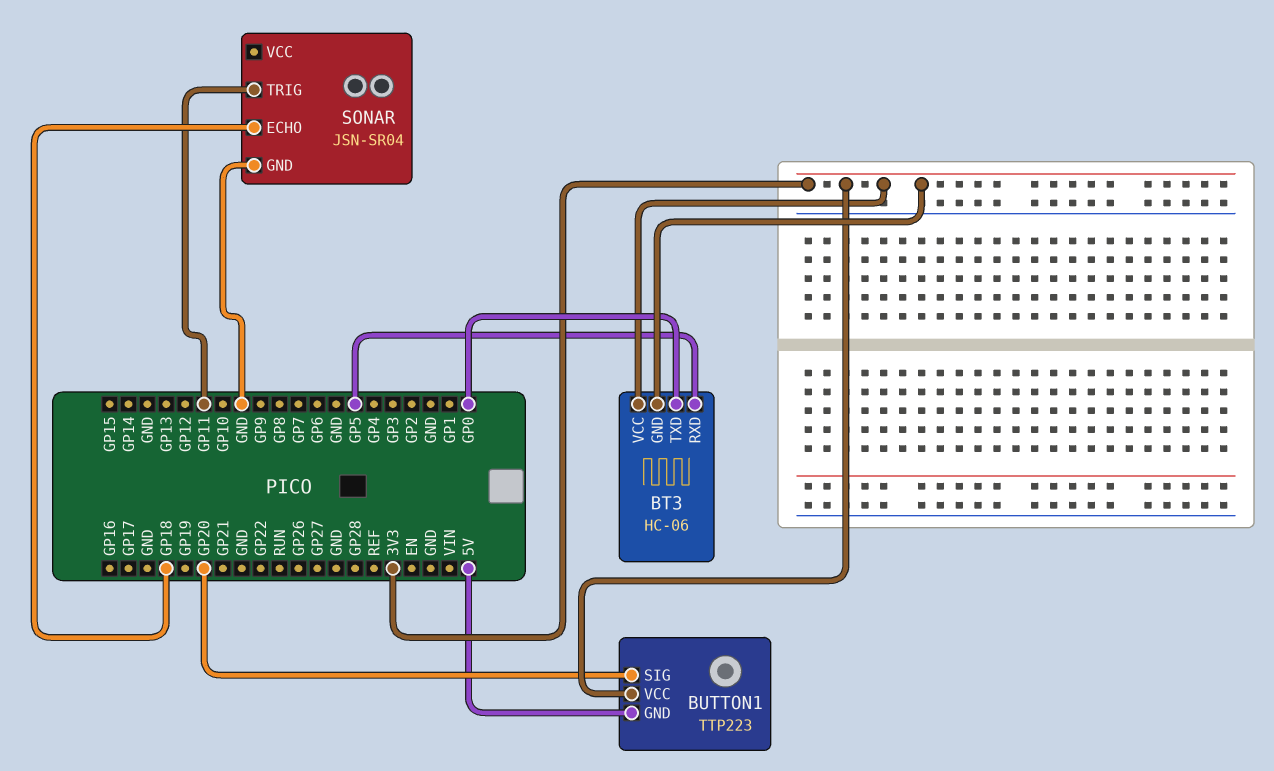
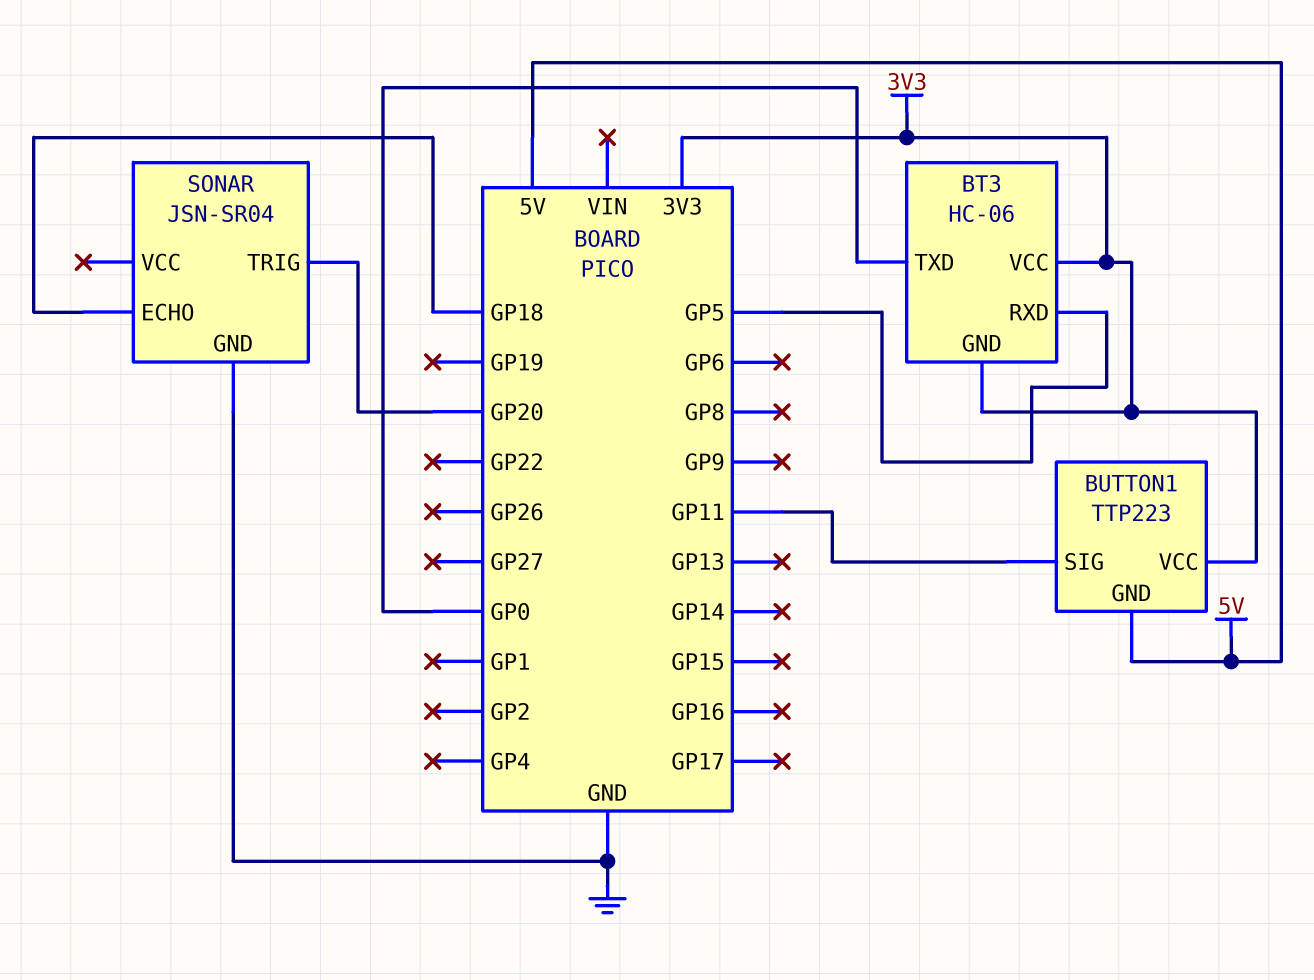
BUTTON1 pin SIG: GP20 -> GP11
SONAR pin TRIG: GP11 -> GP20

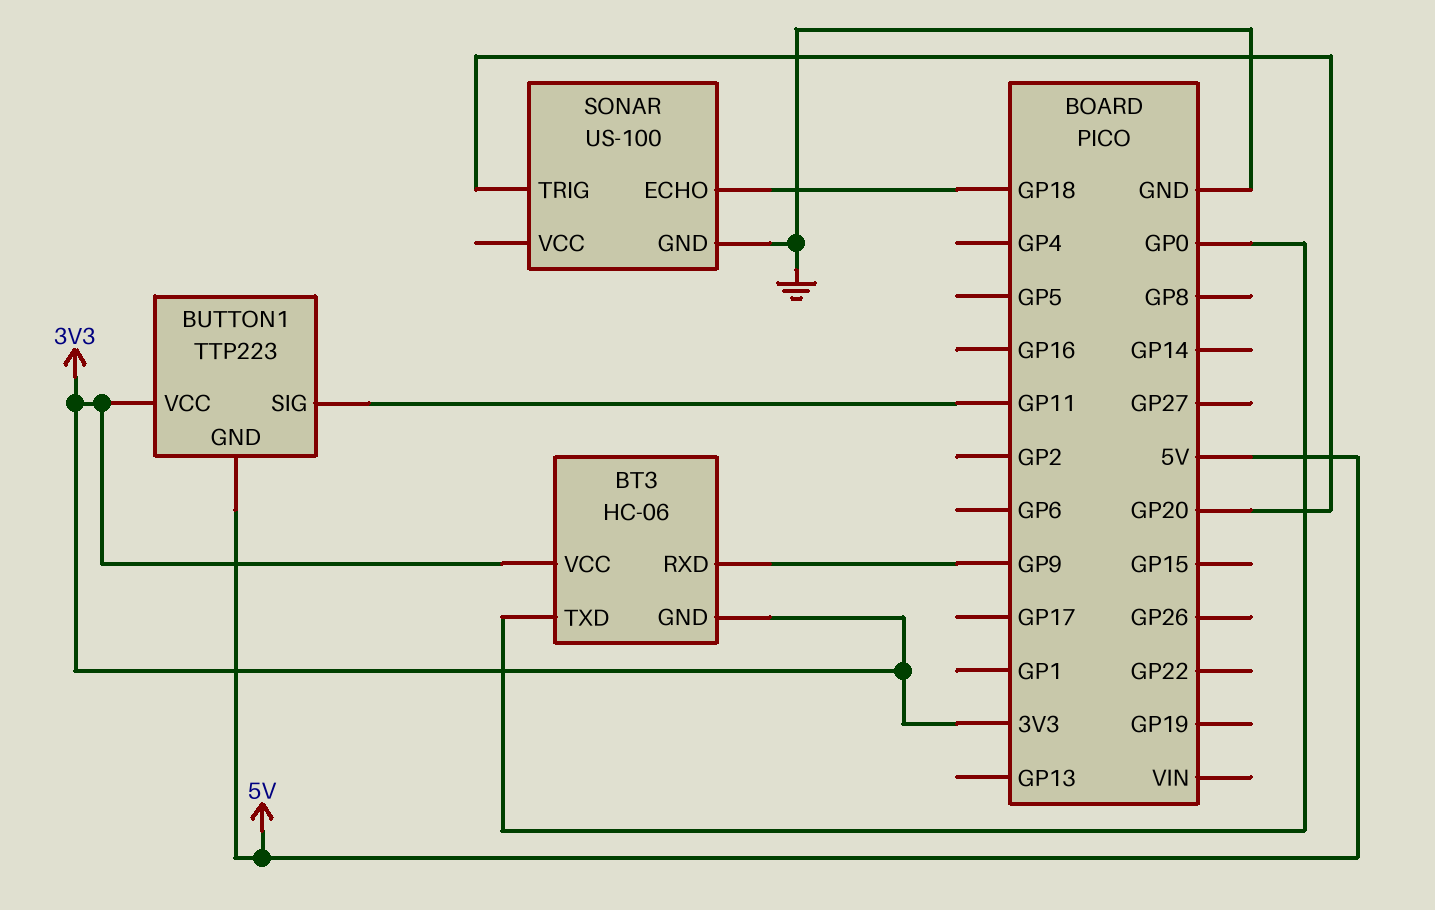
BT3 pin RXD: GP5 -> GP9
SONAR: JSN-SR04 -> US-100

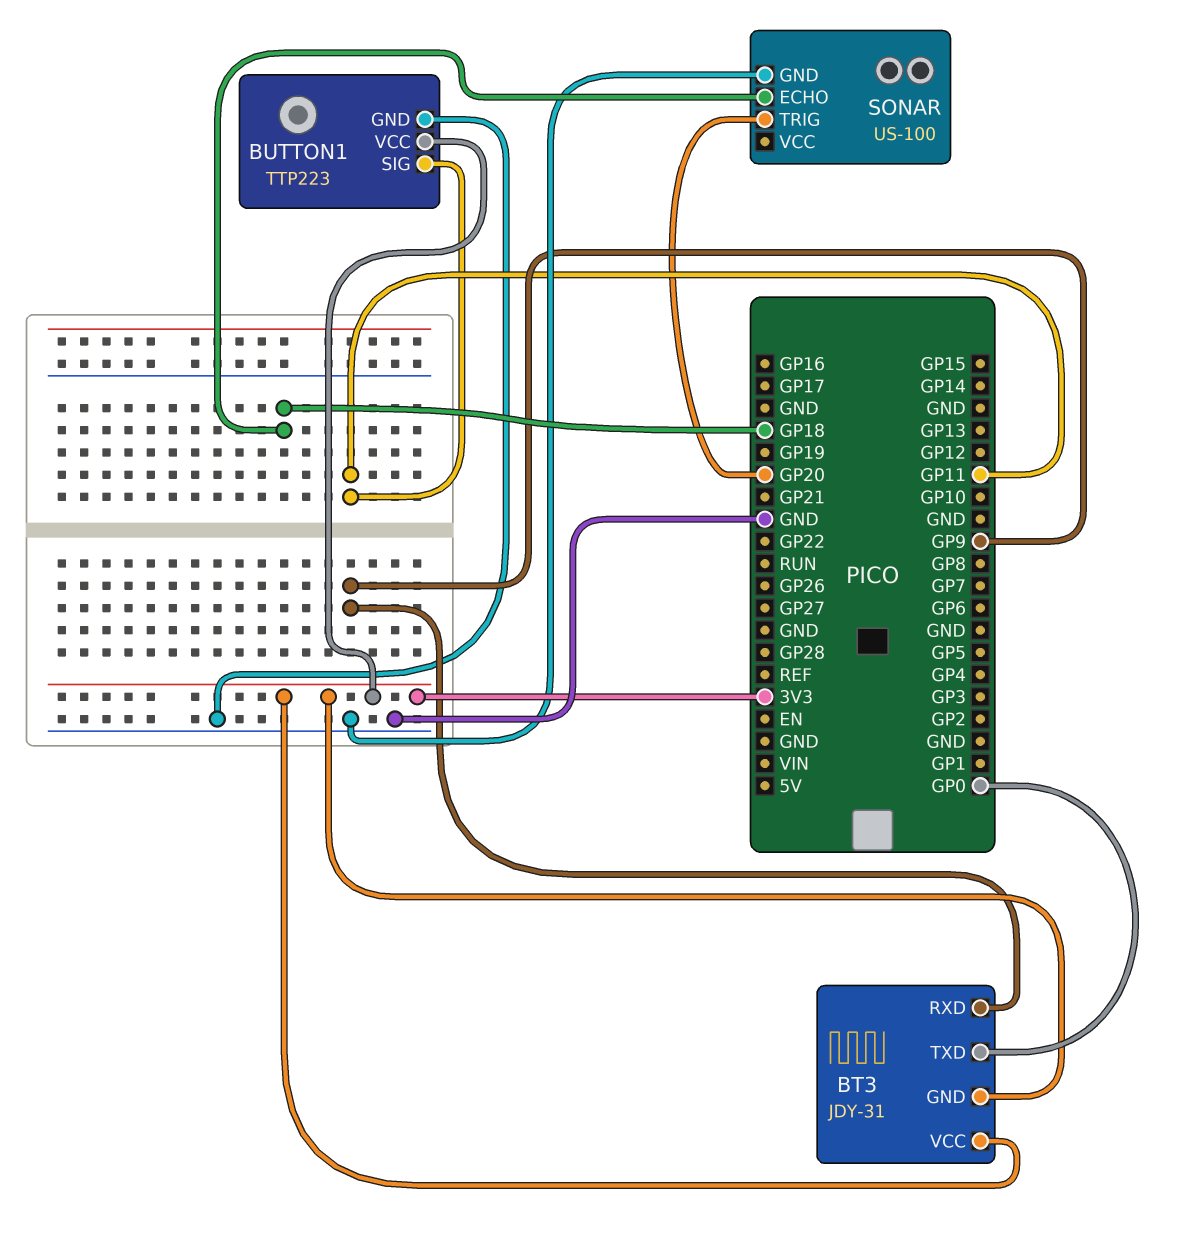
BT3: HC-06 -> JDY-31
BUTTON1 pin GND: 5V -> GND

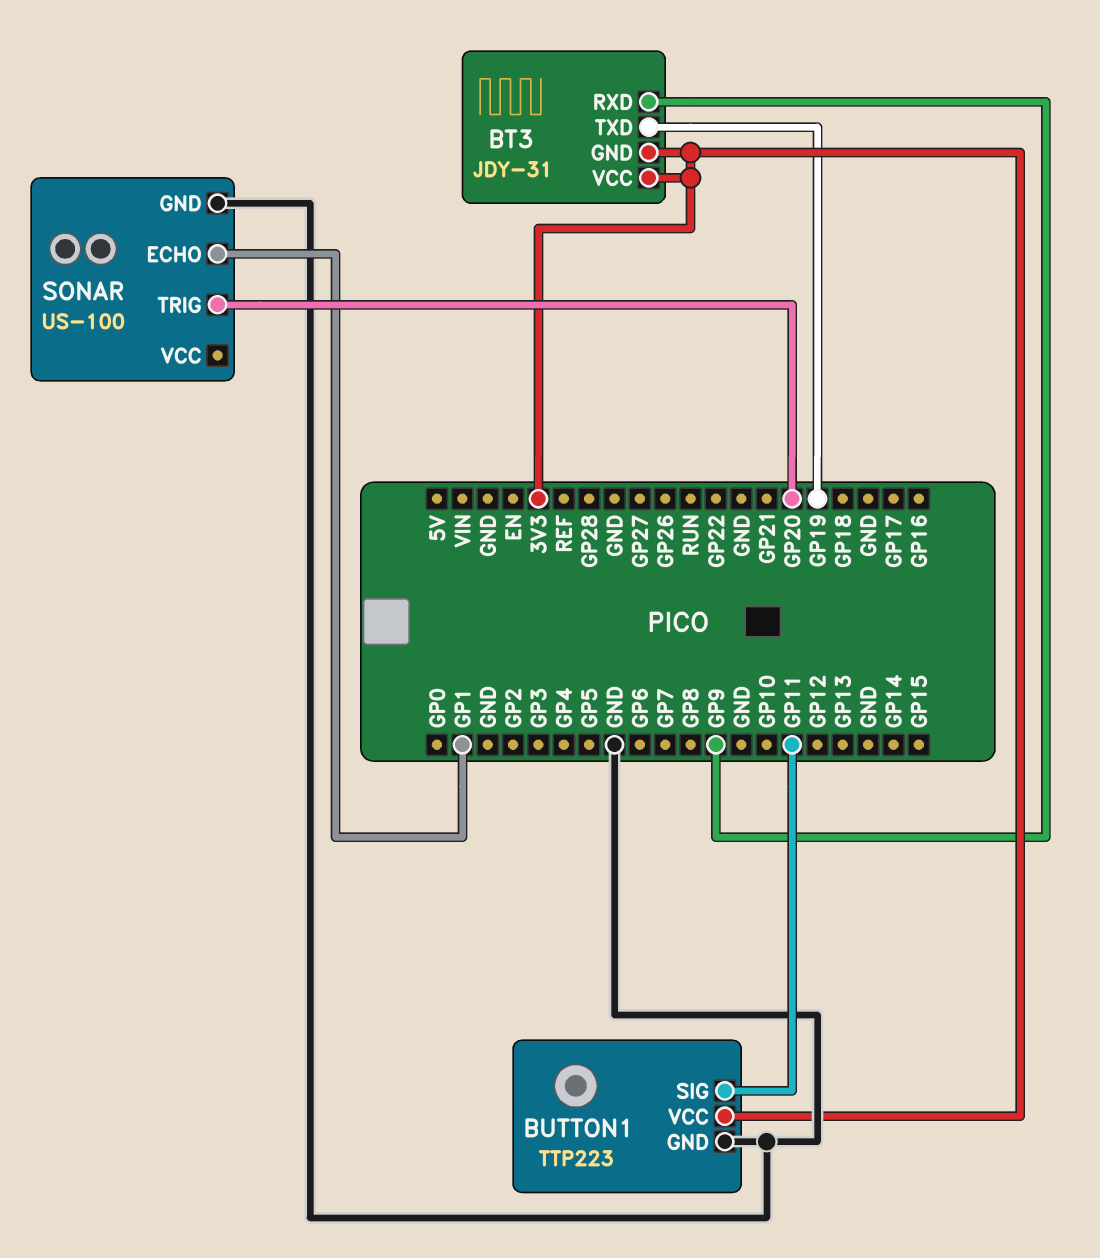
BT3 pin TXD: GP0 -> GP19
SONAR pin ECHO: GP18 -> GP1

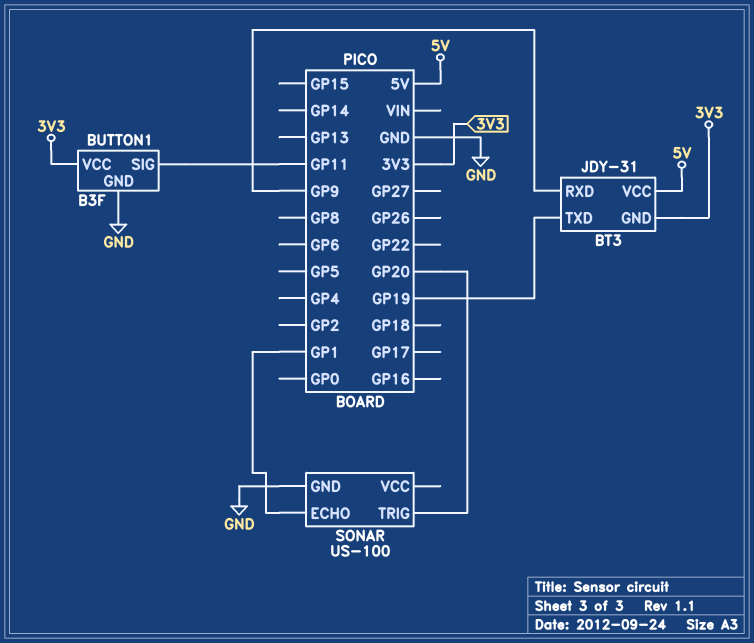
BT3 pin VCC: 3V3 -> 5V
BUTTON1: TTP223 -> B3F

